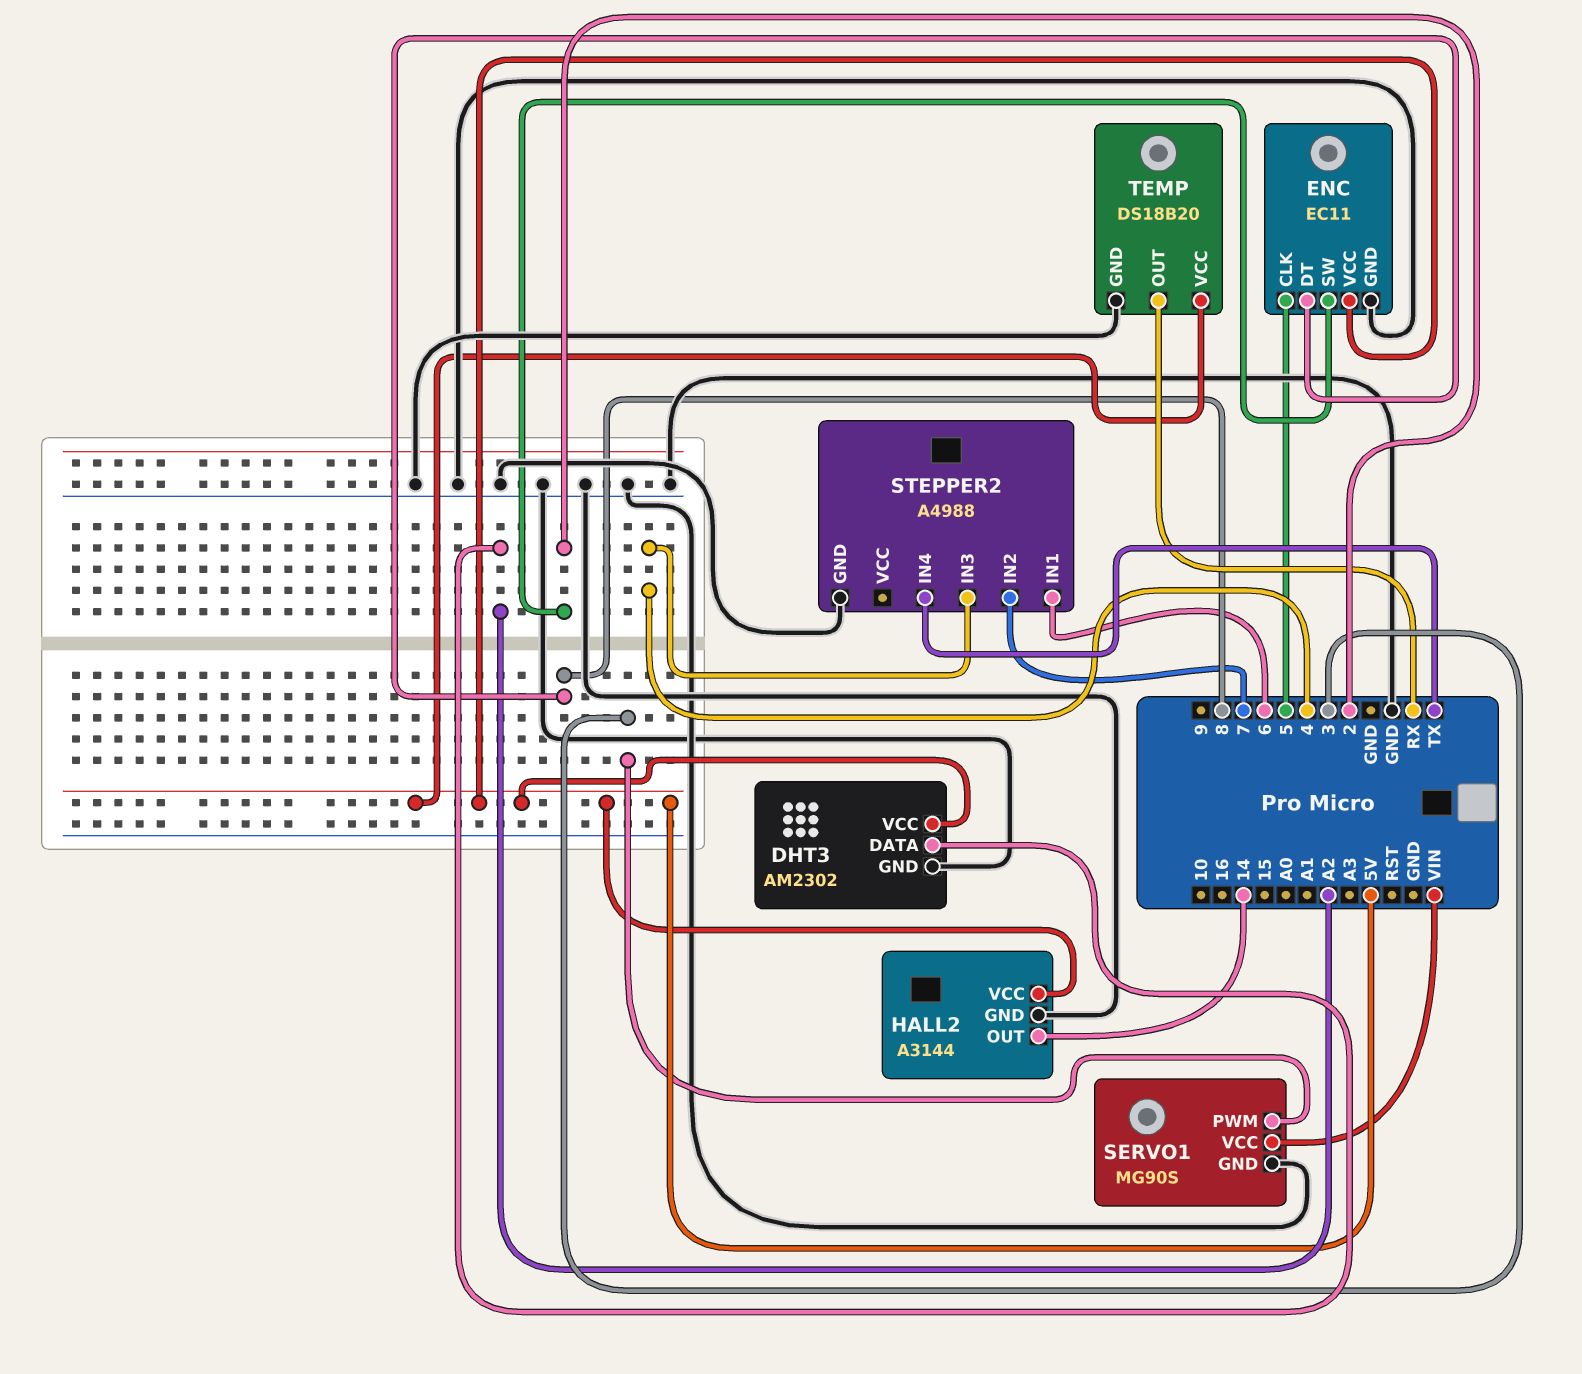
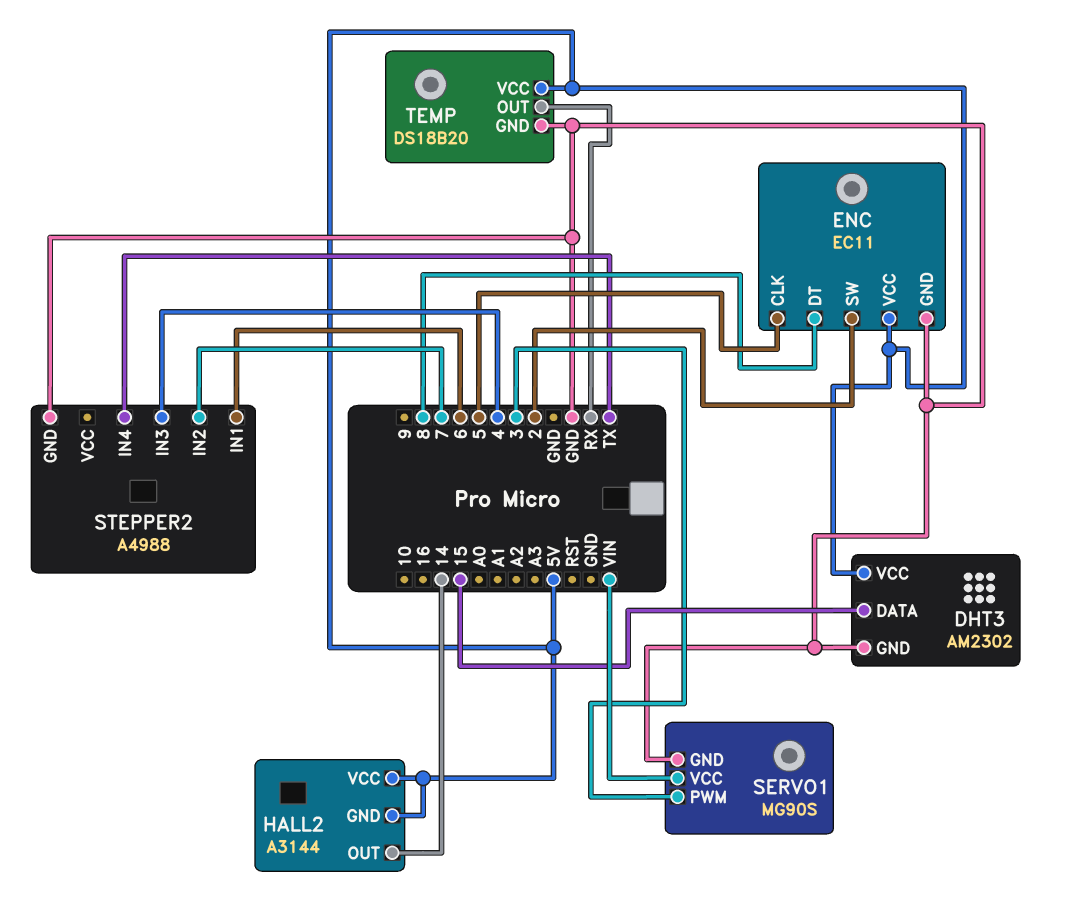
DHT3 pin DATA: A2 -> 15
HALL2 pin GND: GND -> 5V

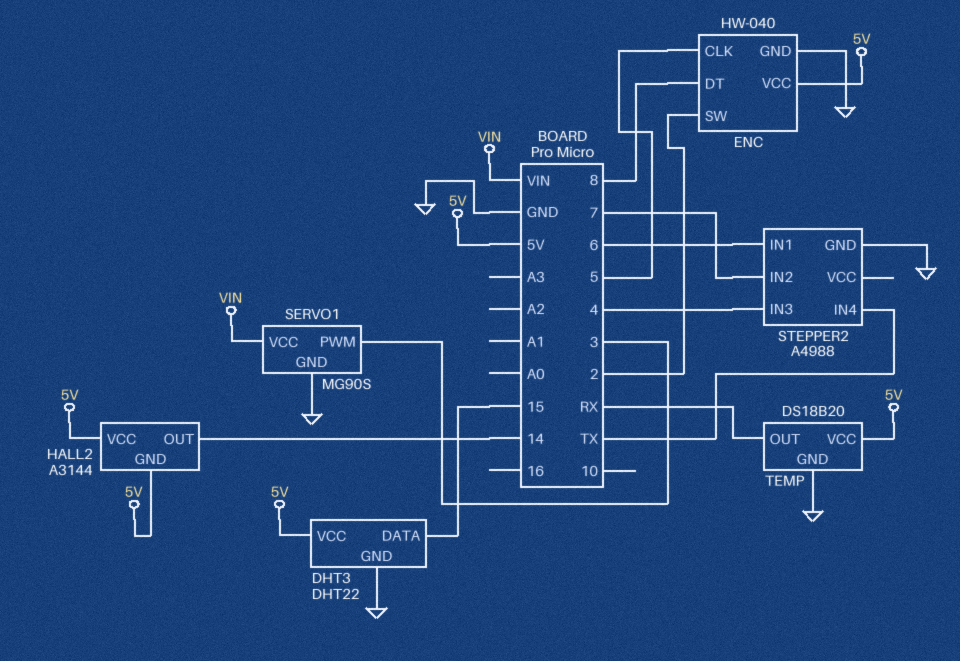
DHT3: AM2302 -> DHT22
ENC: EC11 -> HW-040

